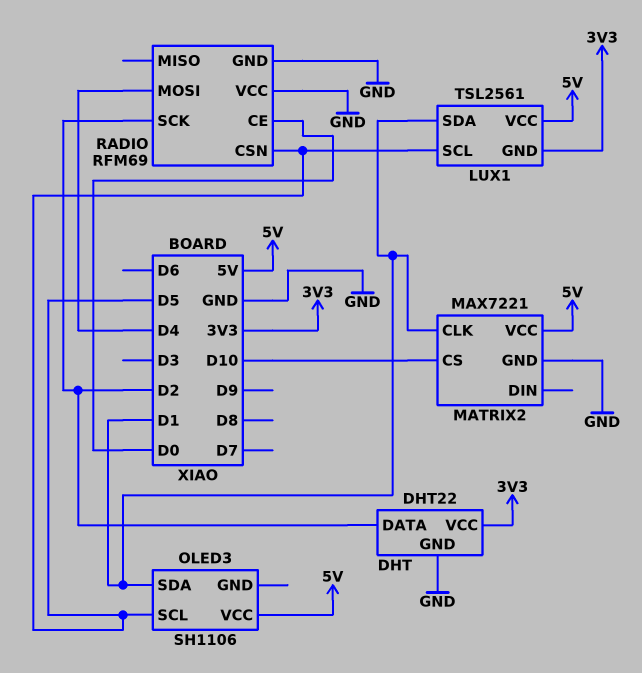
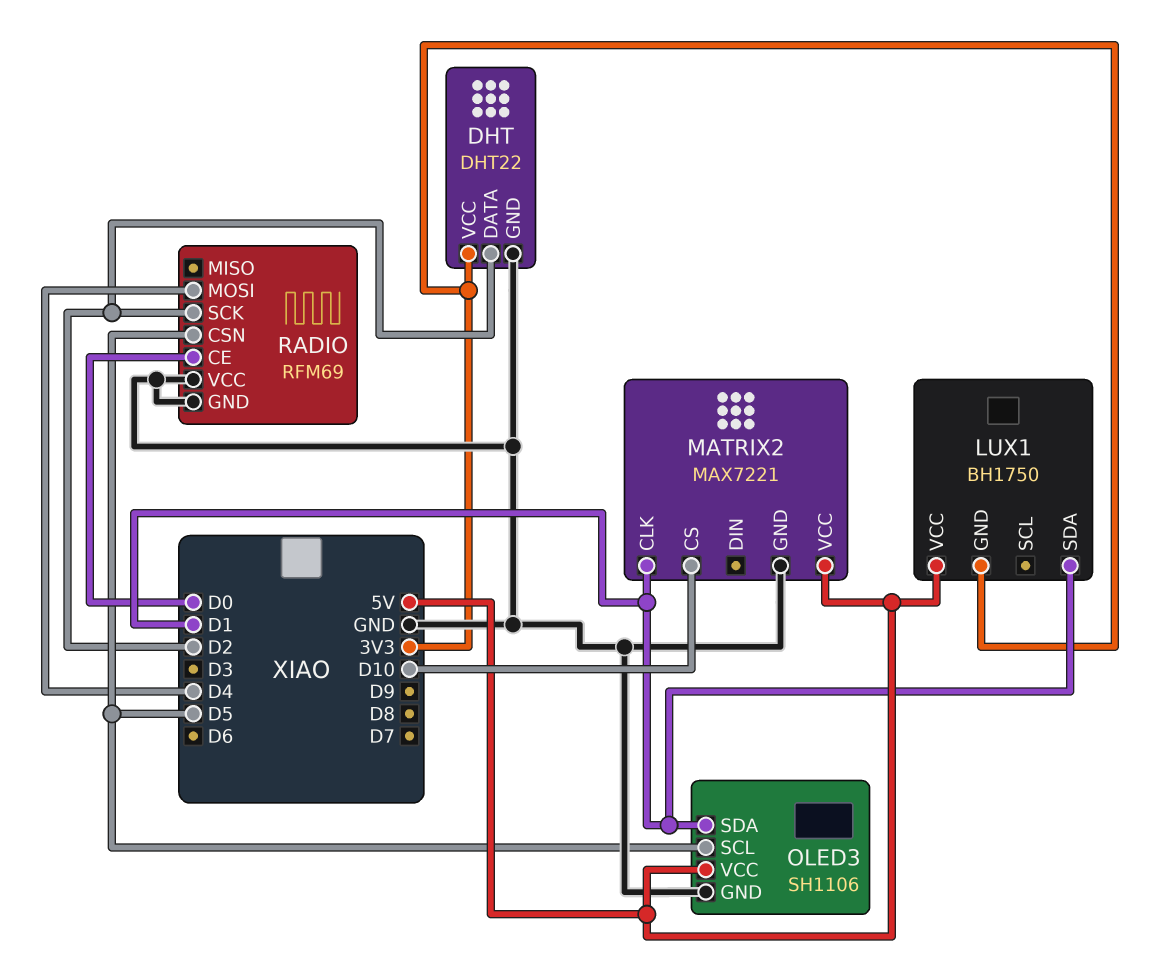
LUX1: TSL2561 -> BH1750
LUX1 pin SCL: D5 -> none
OLED3 pin GND: none -> GND

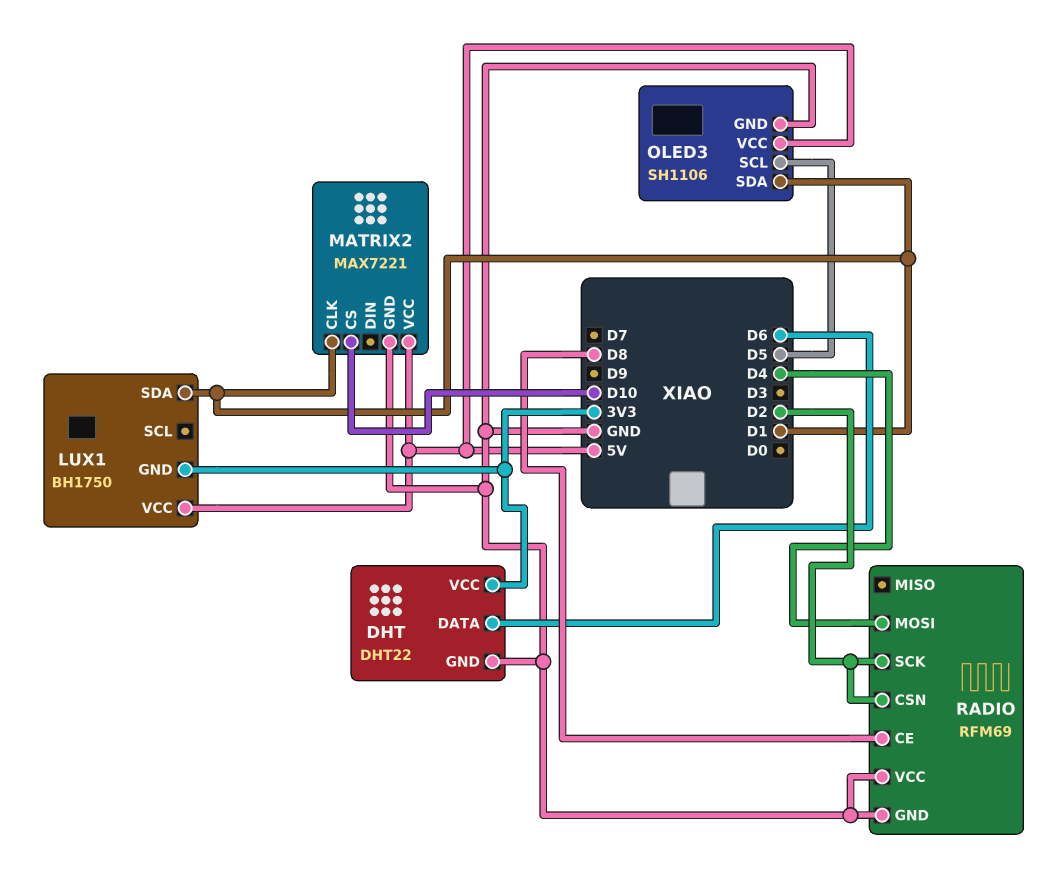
DHT pin DATA: D2 -> D6
RADIO pin CE: D0 -> D8
RADIO pin CSN: D5 -> D2

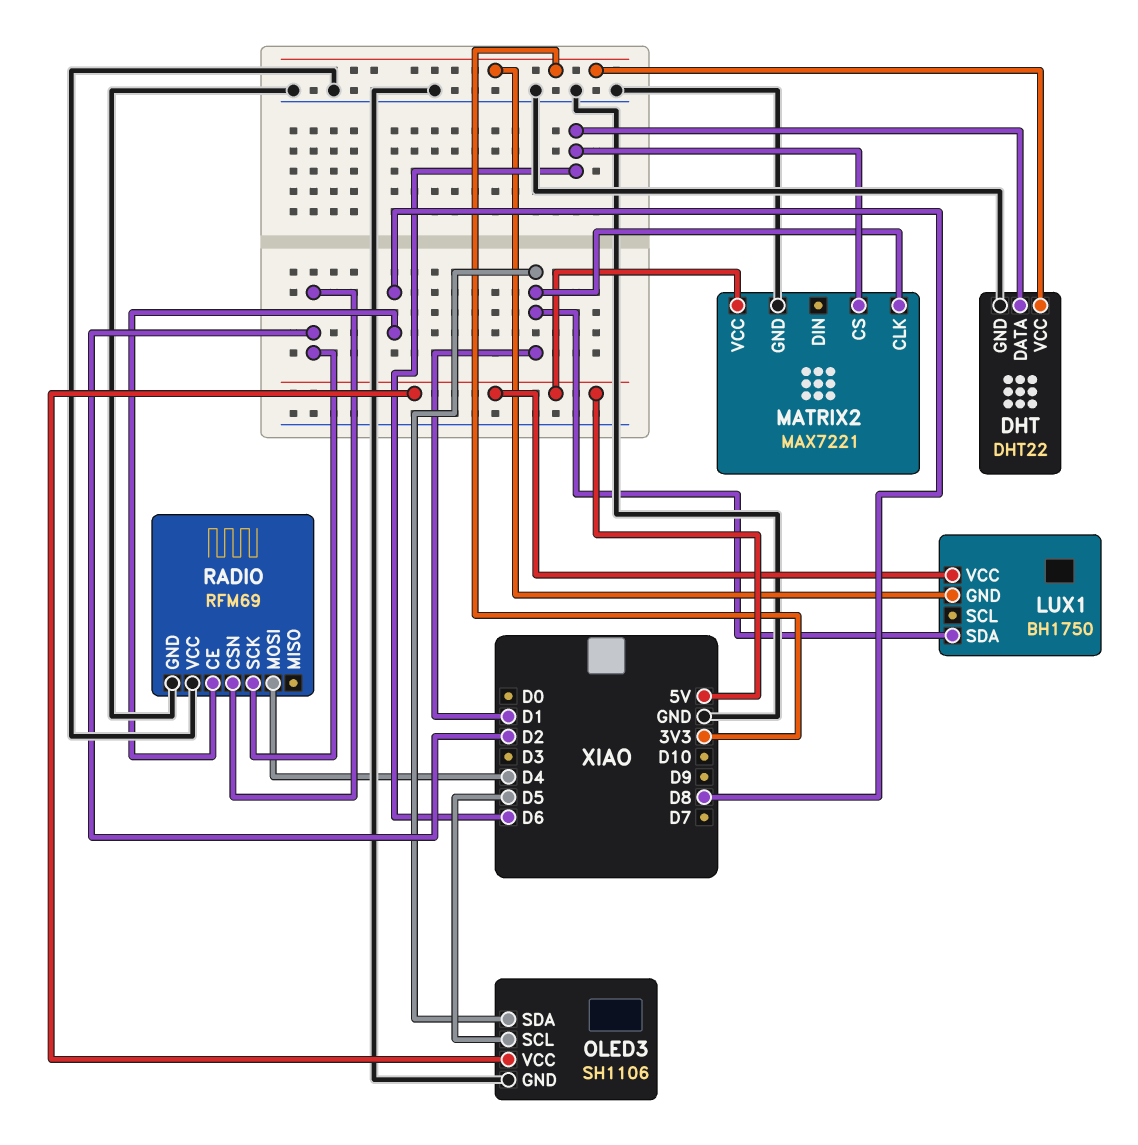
MATRIX2 pin CS: D10 -> D6

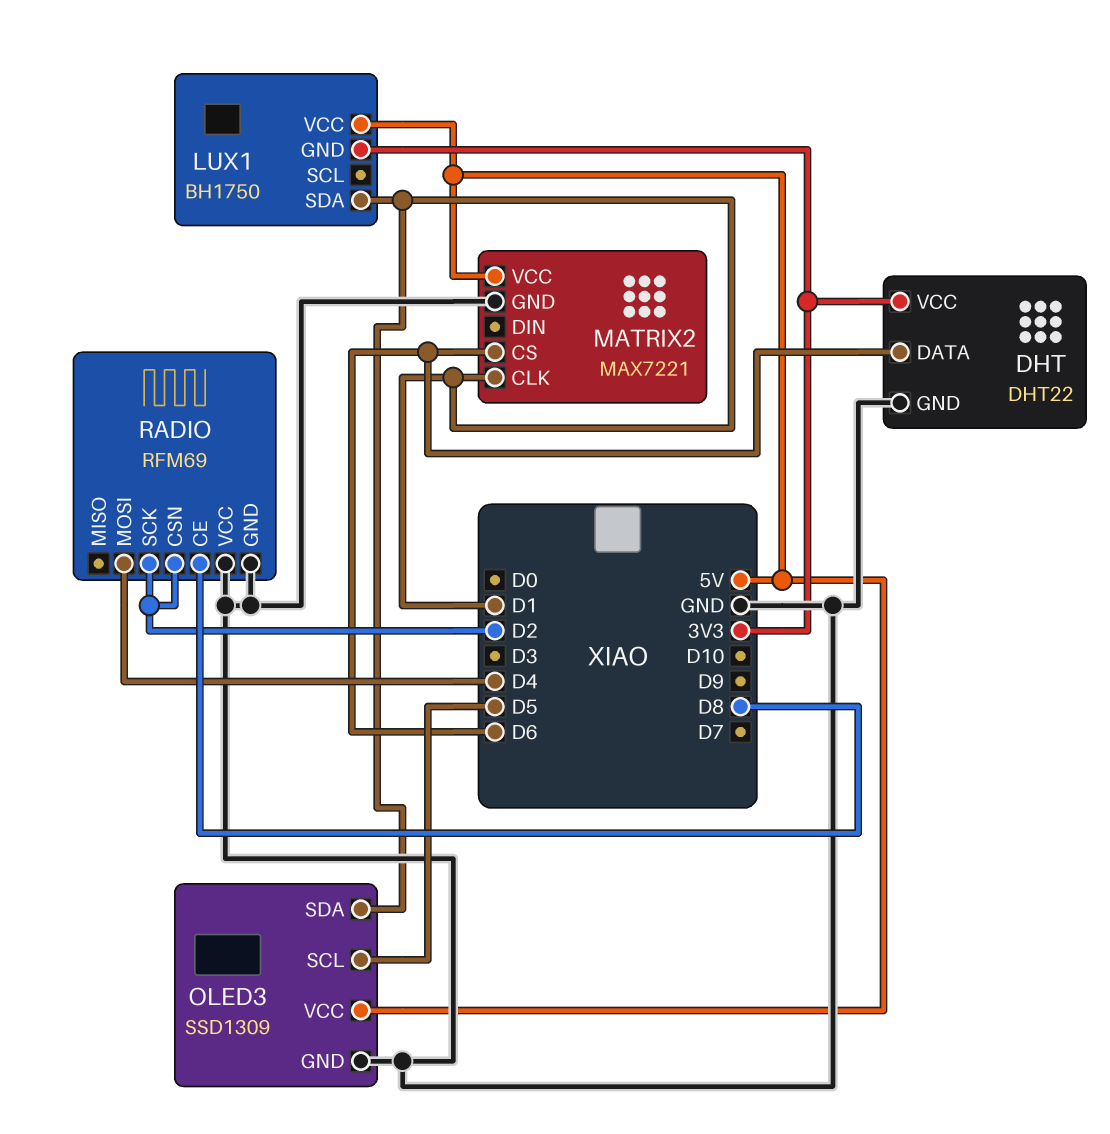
OLED3: SH1106 -> SSD1309

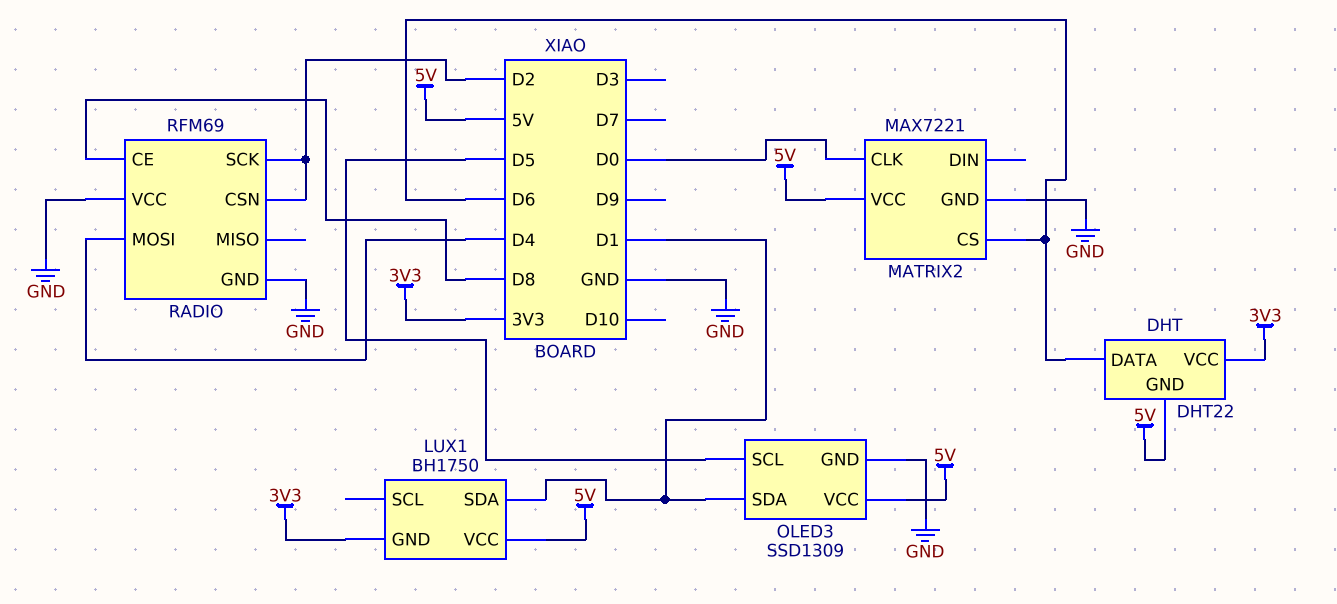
DHT pin GND: GND -> 5V
MATRIX2 pin CLK: D1 -> D0

